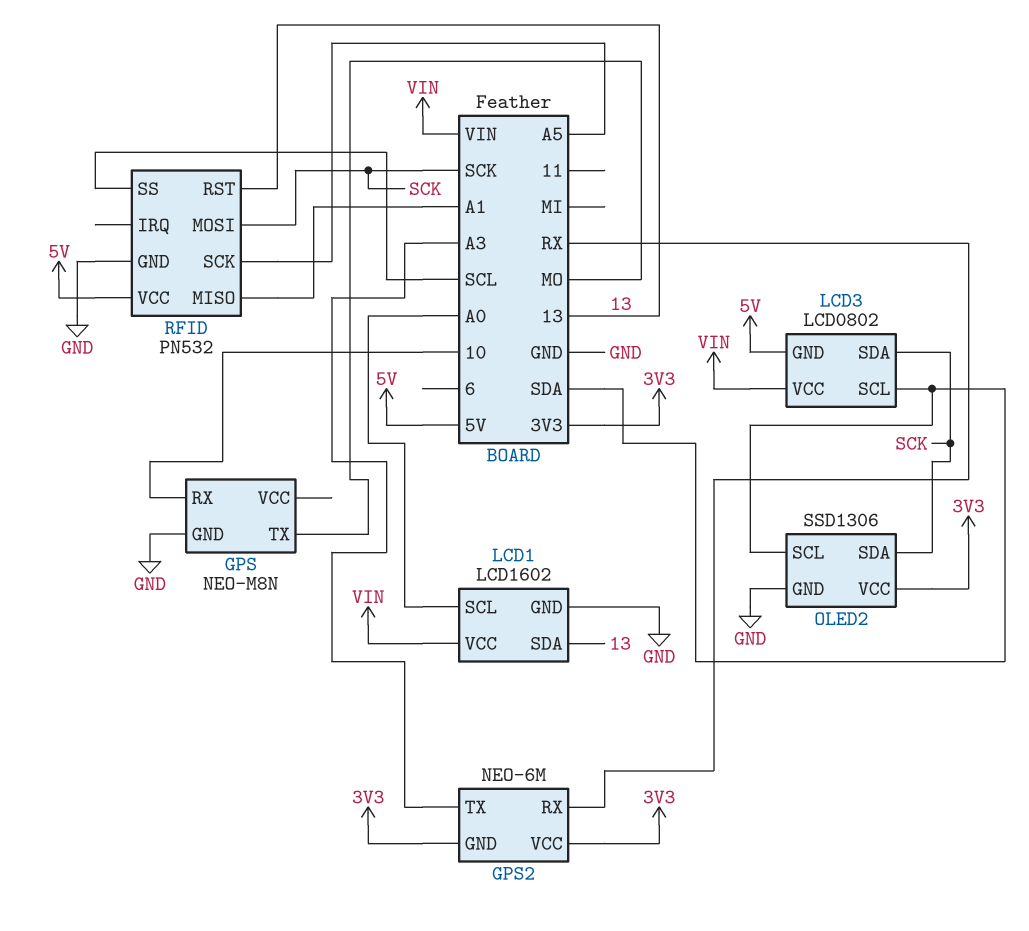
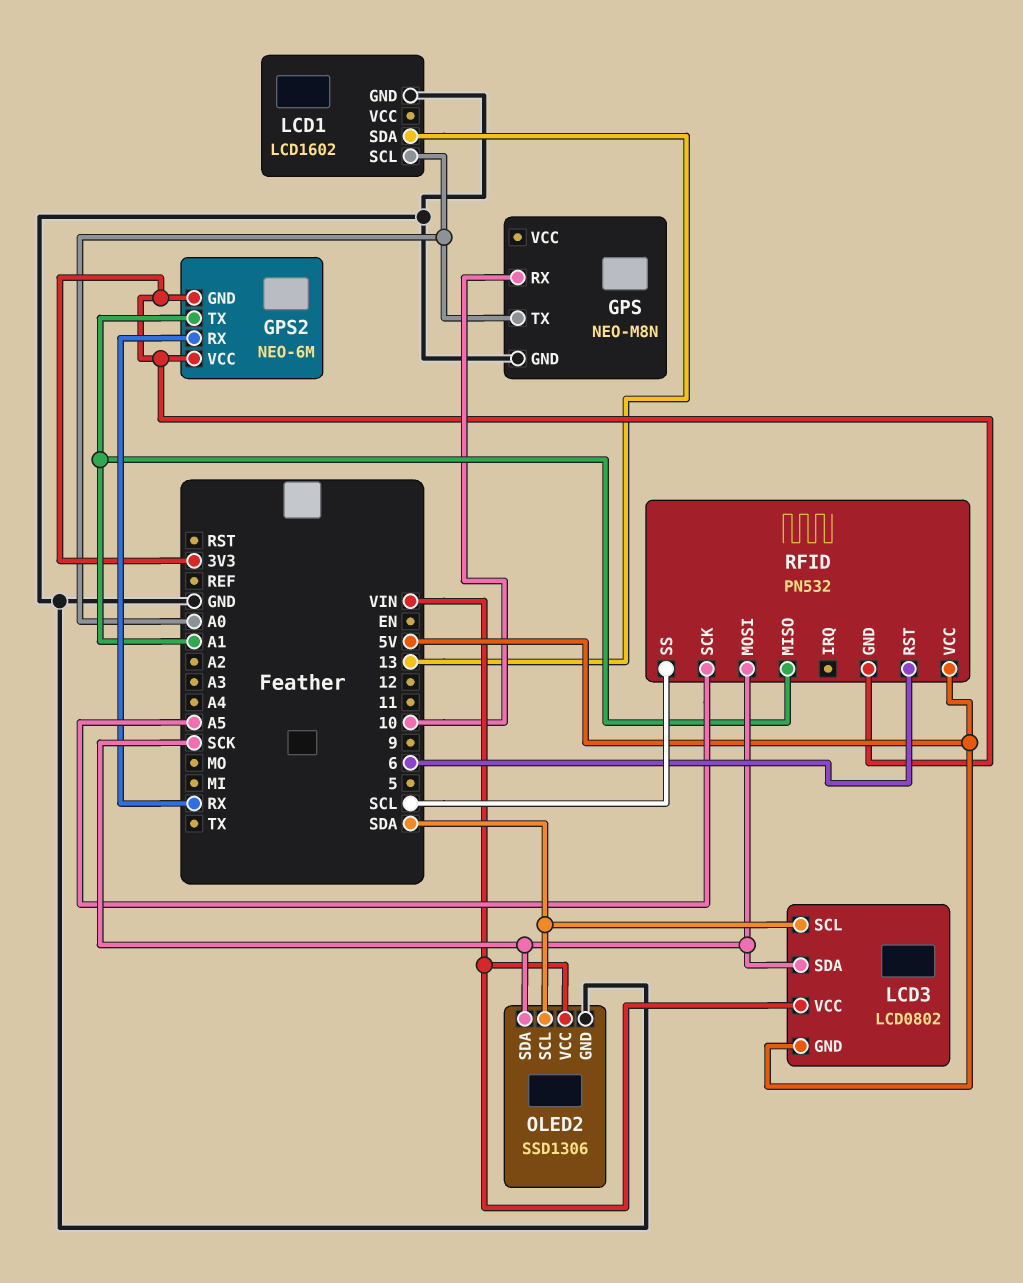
GPS pin TX: MO -> A0
GPS2 pin TX: A3 -> A1
LCD1 pin VCC: VIN -> none
OLED2 pin VCC: 3V3 -> VIN
RFID pin GND: GND -> 3V3
RFID pin RST: 13 -> 6

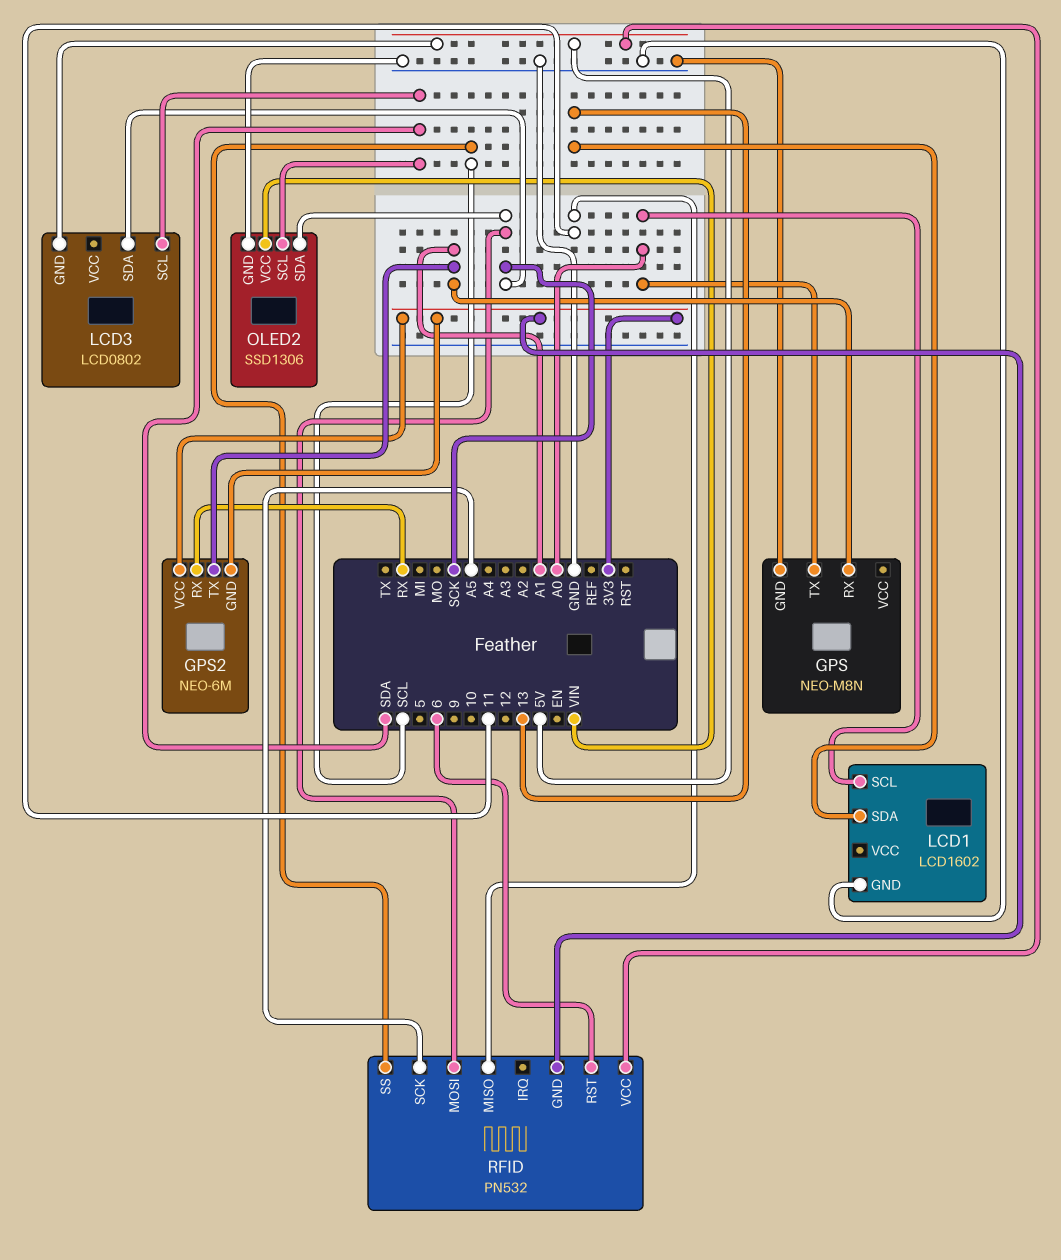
GPS pin RX: 10 -> A1
LCD3 pin VCC: VIN -> none
RFID pin MISO: A1 -> 11

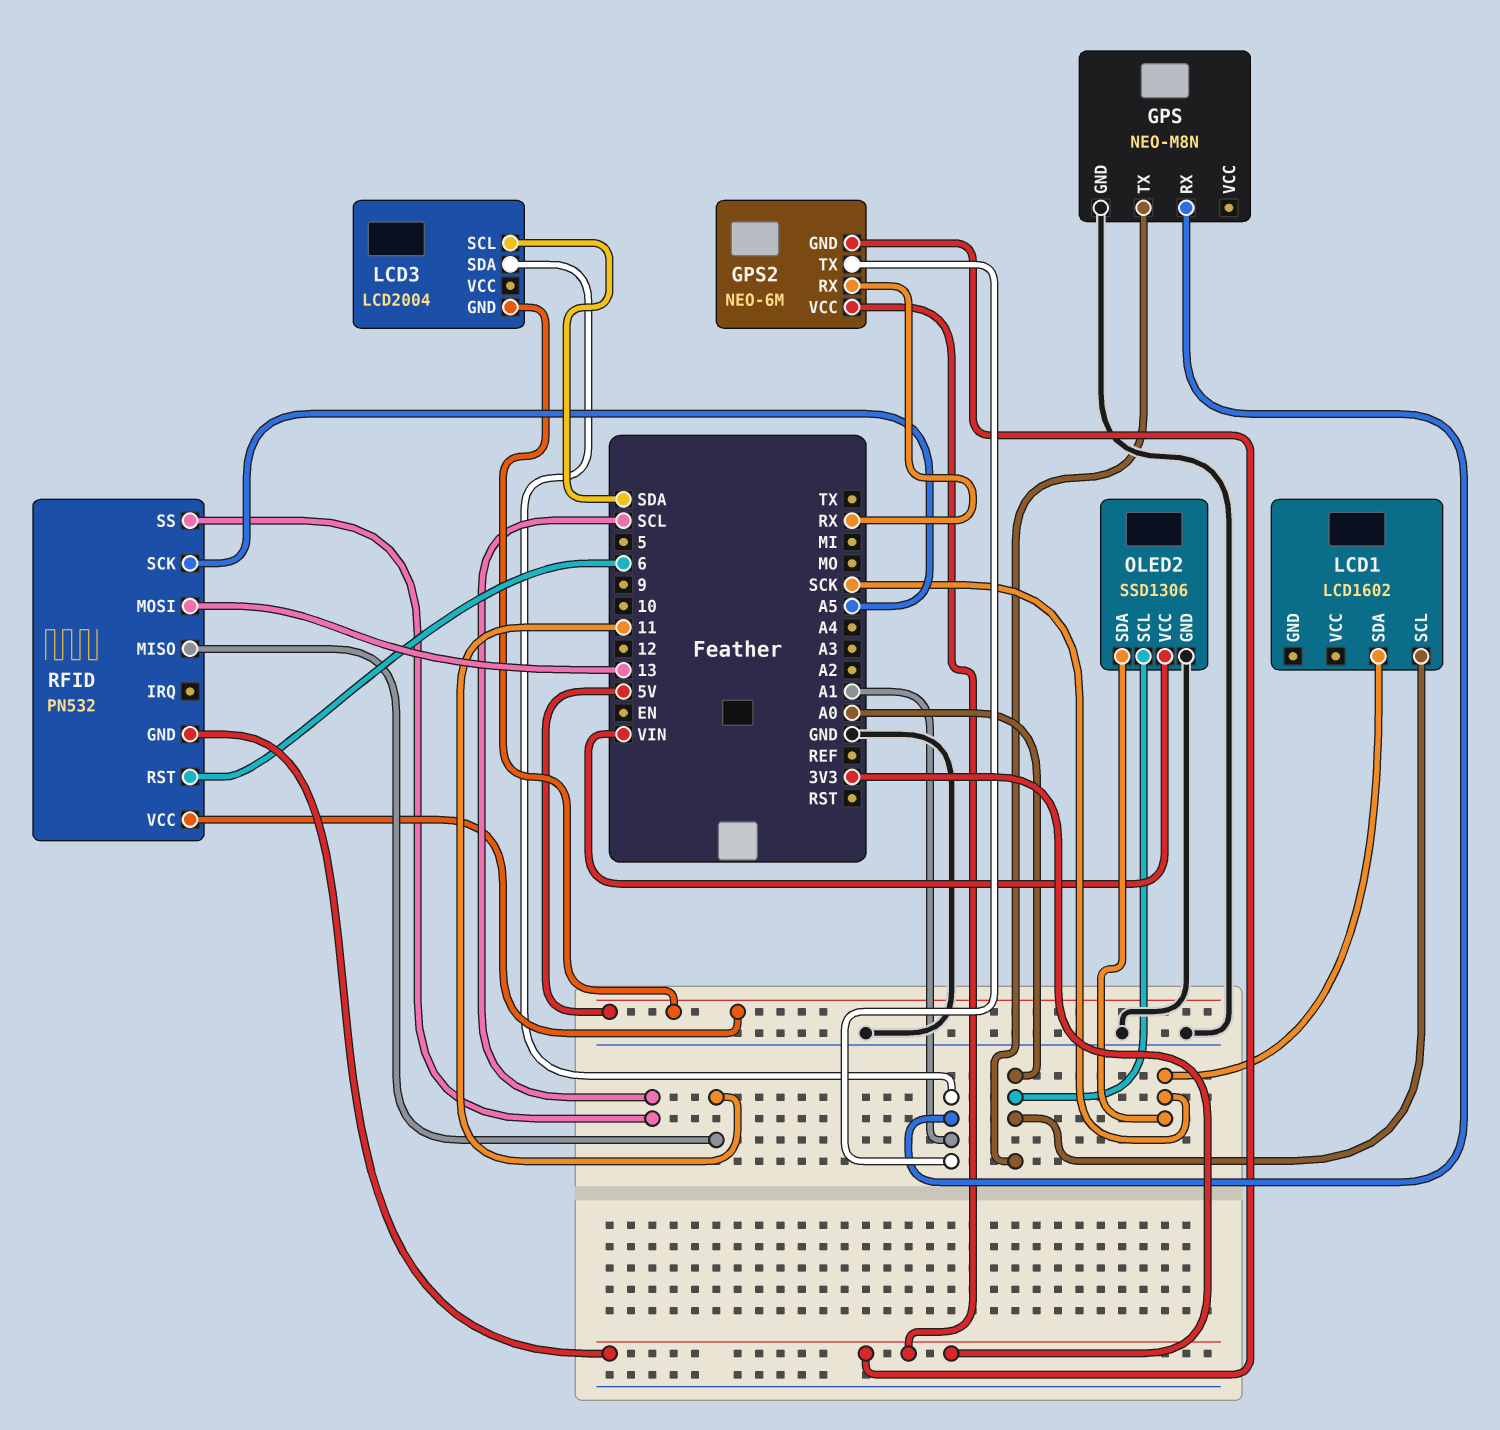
LCD1 pin GND: GND -> none
LCD1 pin SDA: 13 -> SCK
LCD3: LCD0802 -> LCD2004
LCD3 pin SDA: SCK -> A1
OLED2 pin SCL: SDA -> A0
RFID pin MOSI: SCK -> 13

